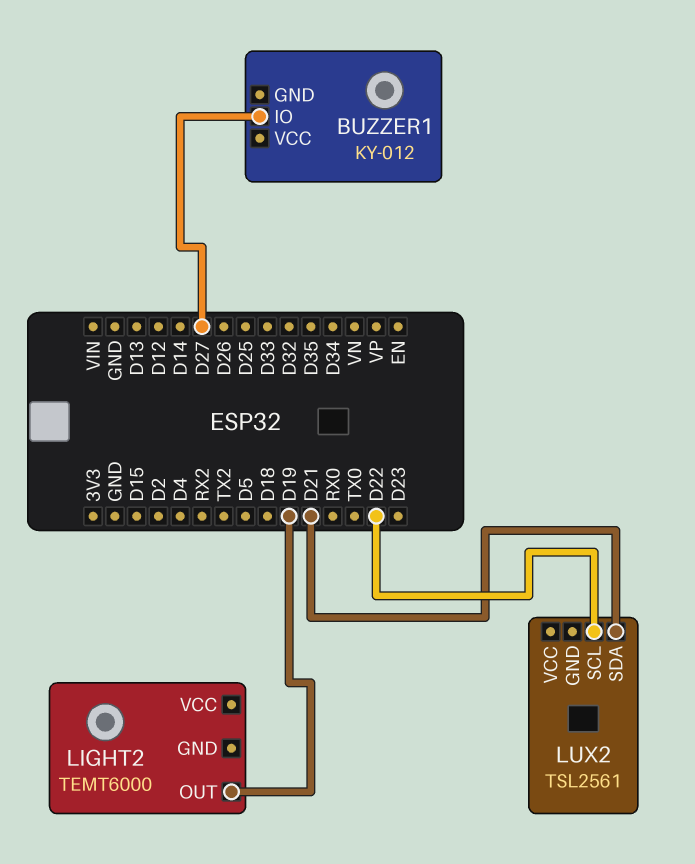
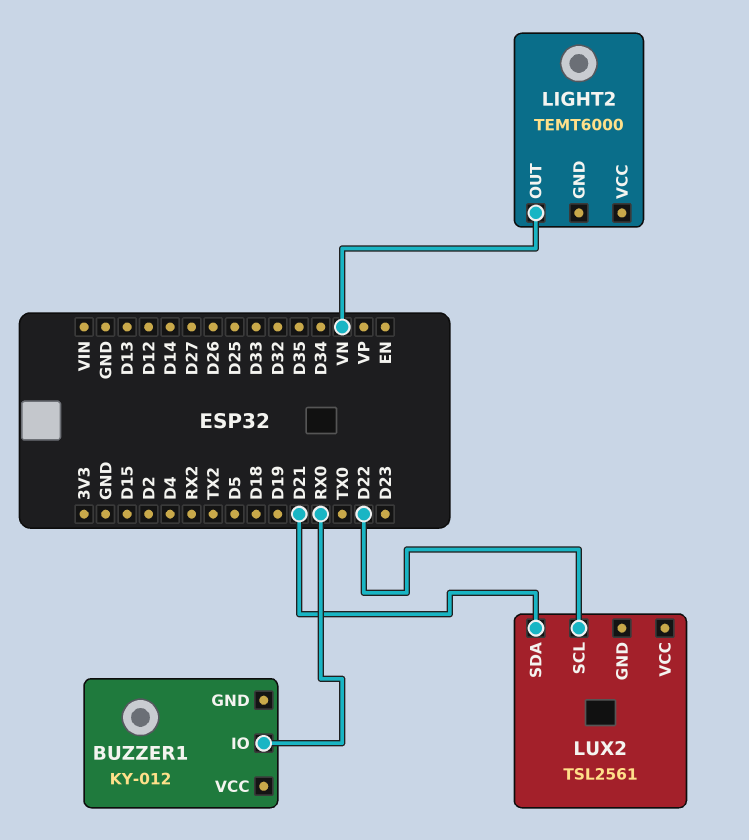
BUZZER1 pin IO: D27 -> RX0
LIGHT2 pin OUT: D19 -> VN

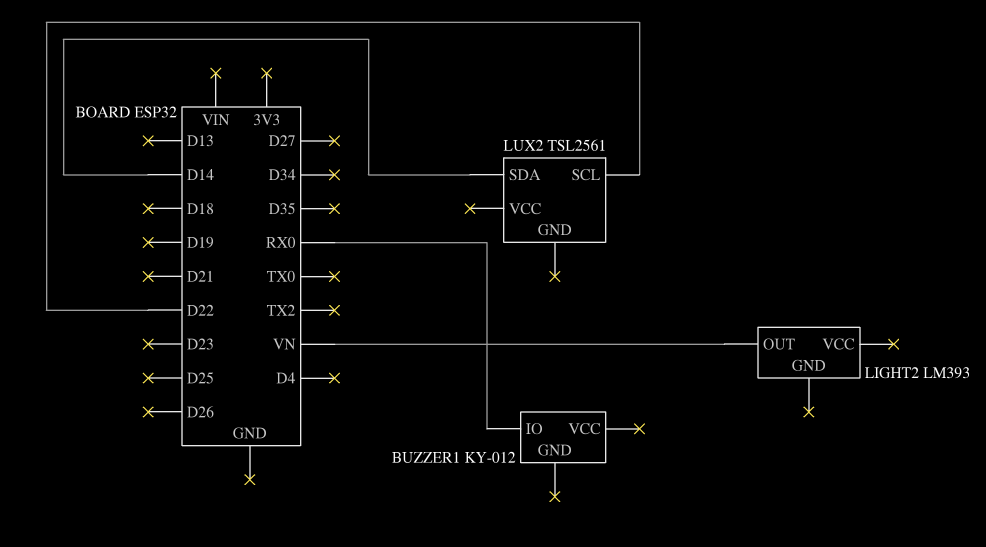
LIGHT2: TEMT6000 -> LM393
LUX2 pin SDA: D21 -> D14

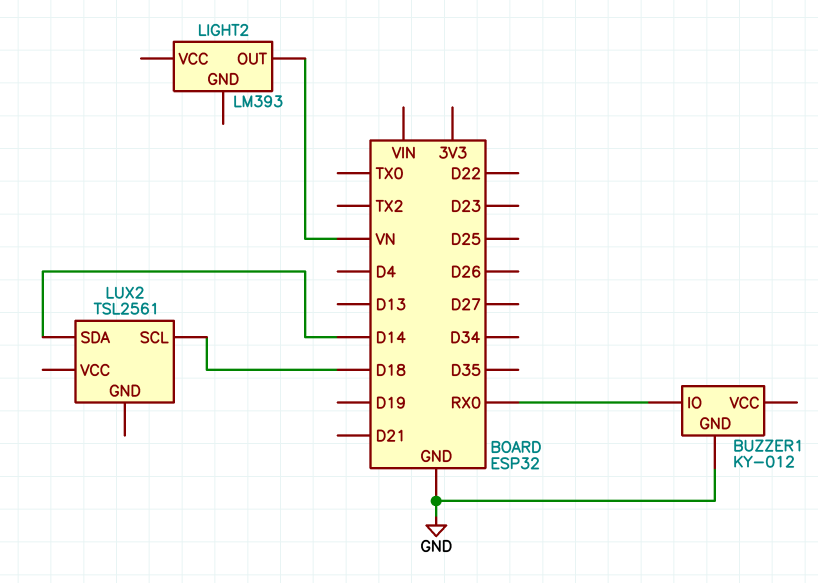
BUZZER1 pin GND: none -> GND
LUX2 pin SCL: D22 -> D18

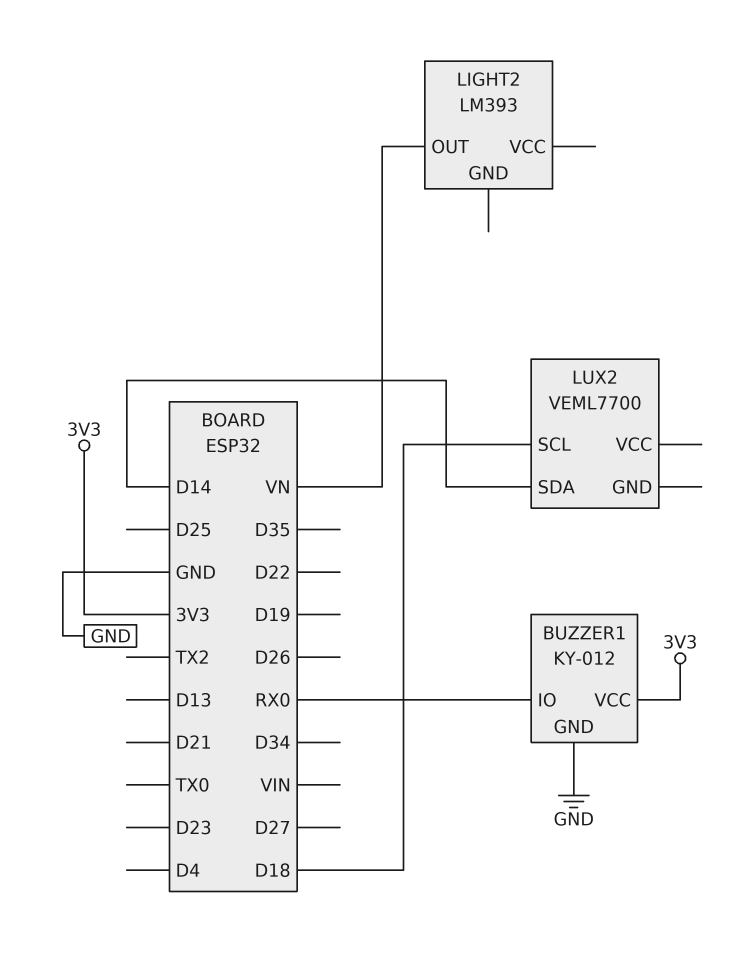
BUZZER1 pin VCC: none -> 3V3
LUX2: TSL2561 -> VEML7700

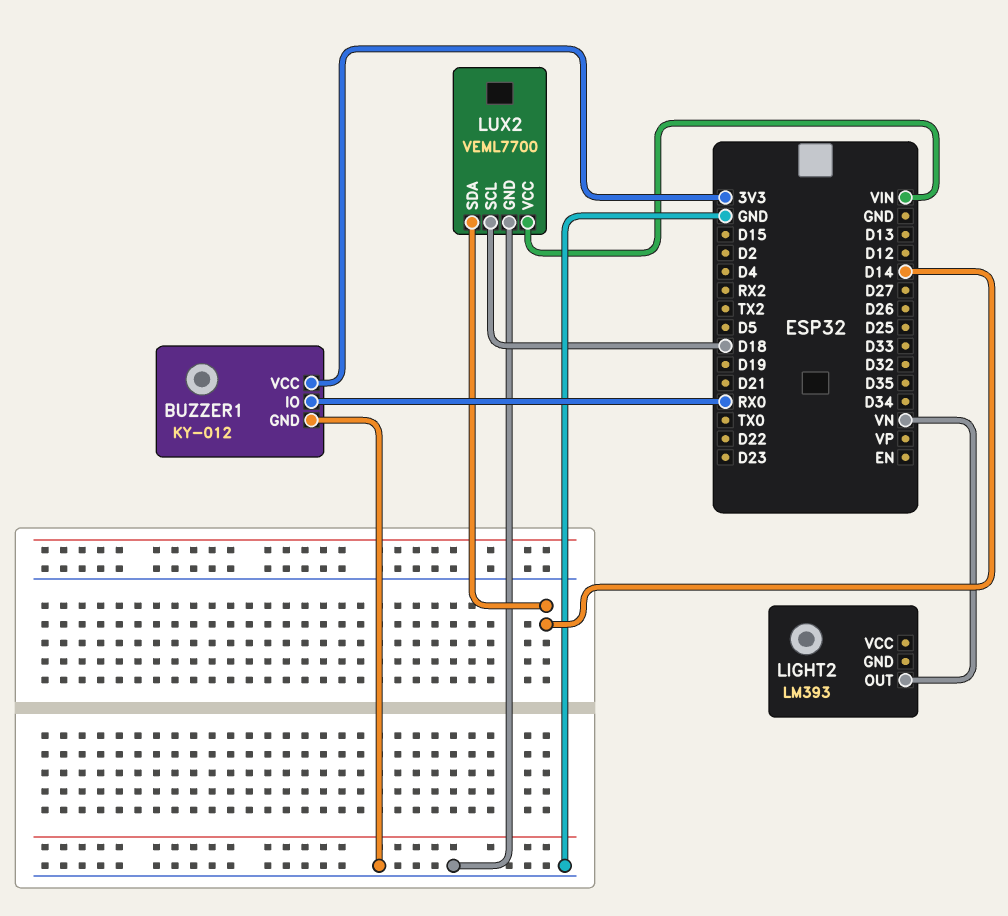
LUX2 pin GND: none -> GND
LUX2 pin VCC: none -> VIN

